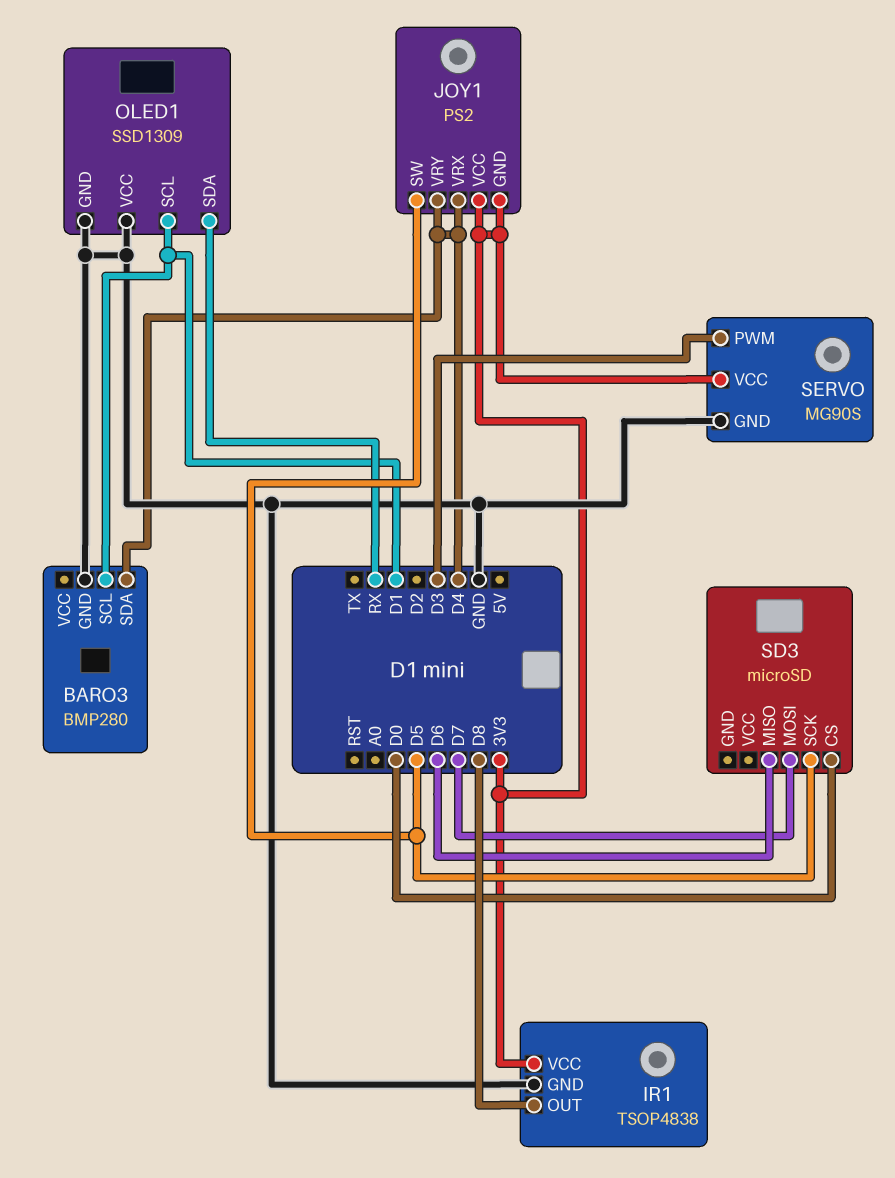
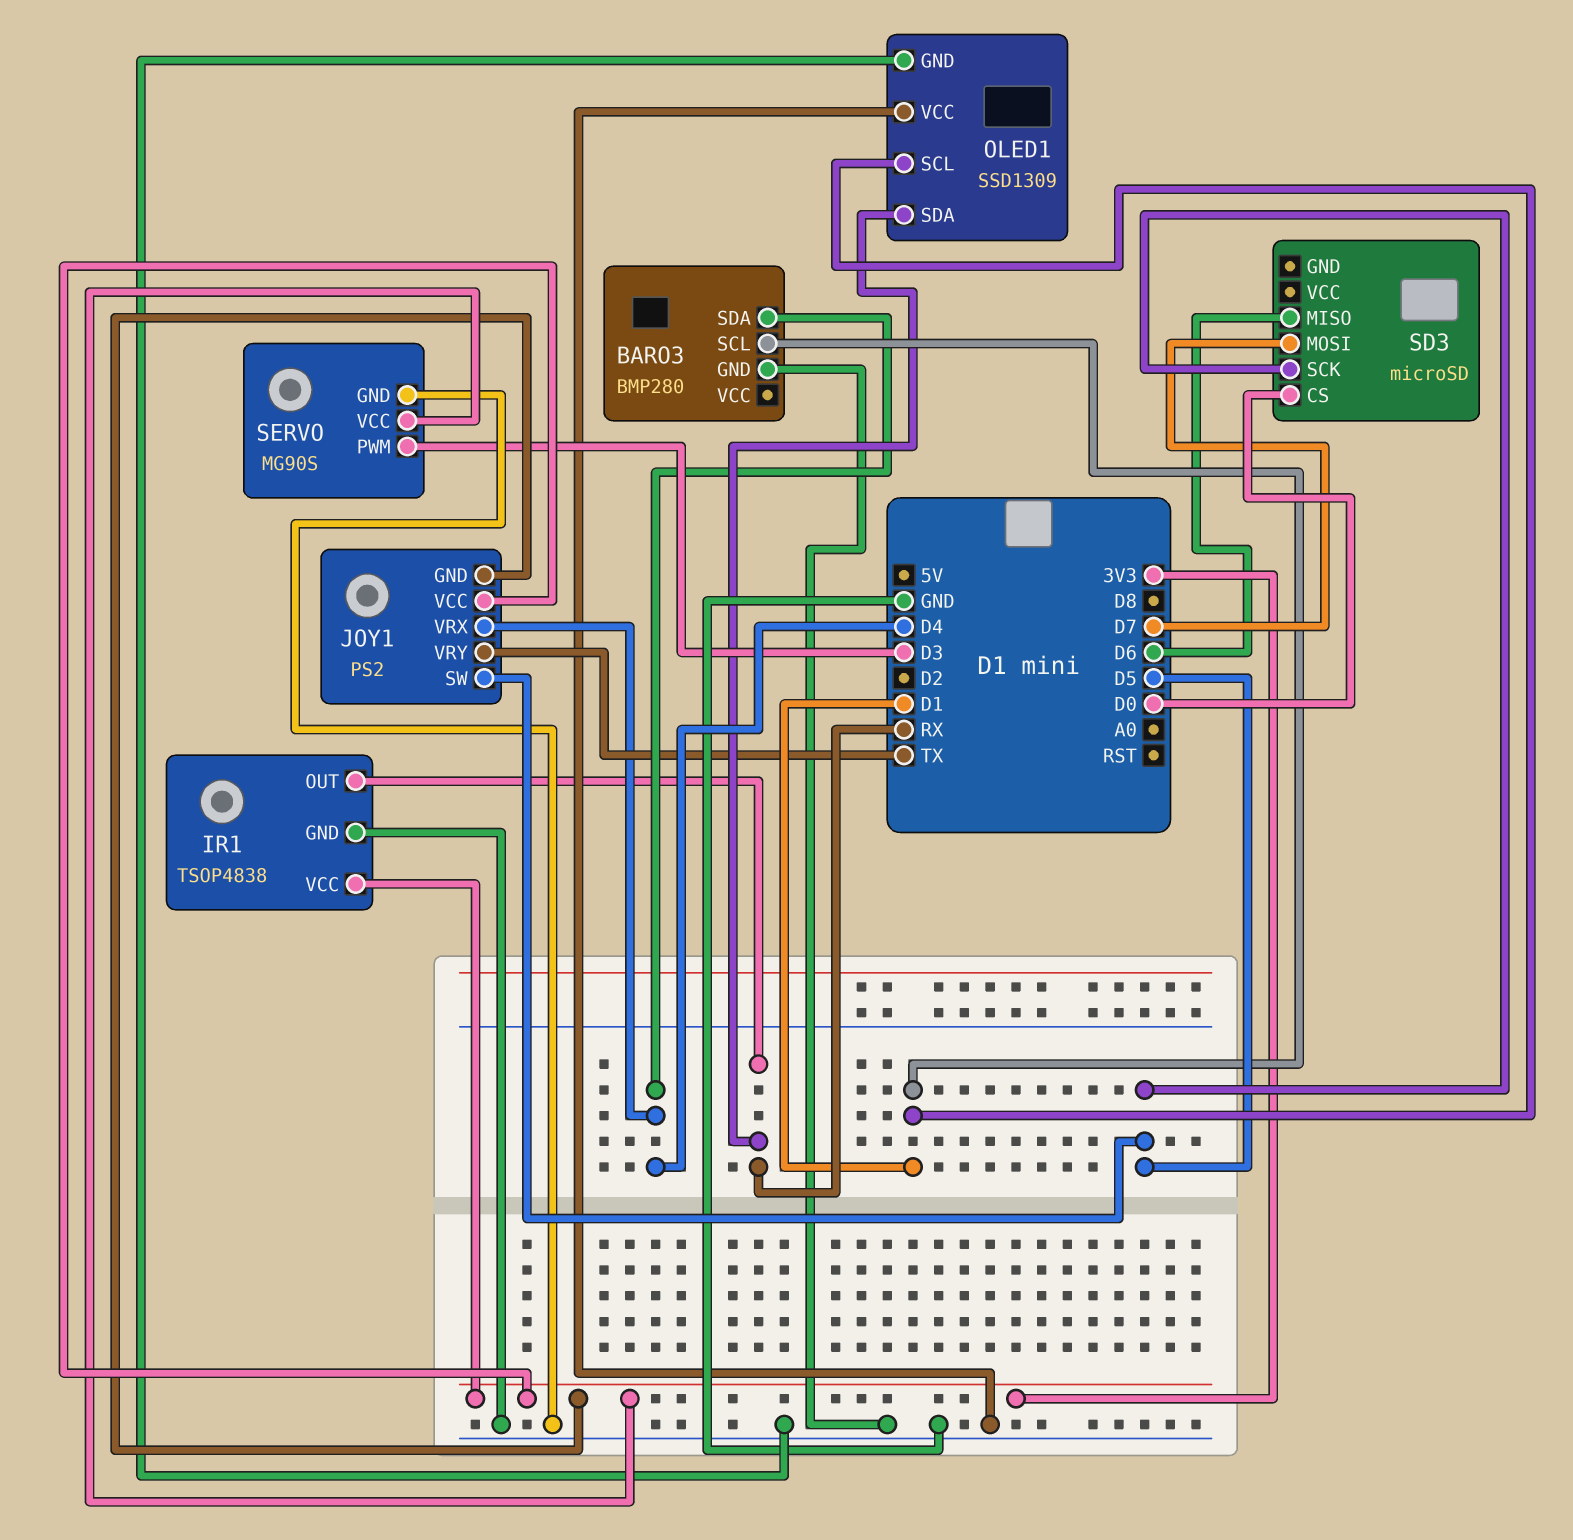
IR1 pin OUT: D8 -> RX
JOY1 pin VRY: D4 -> TX

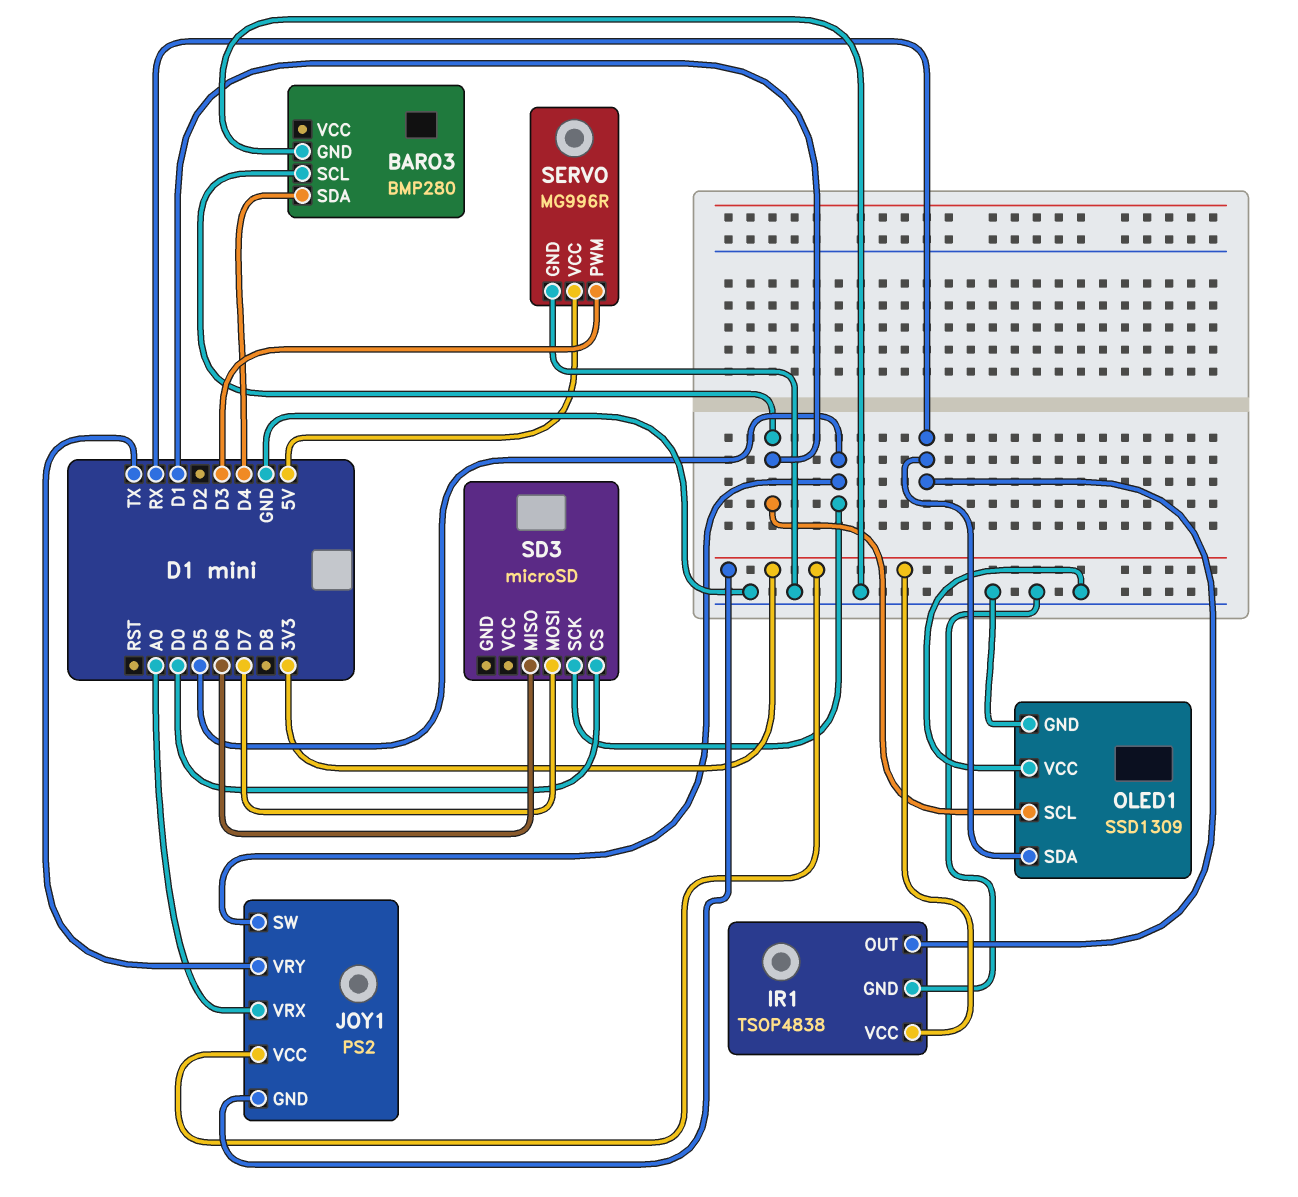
JOY1 pin VRX: D4 -> A0
SERVO: MG90S -> MG996R
SERVO pin VCC: 3V3 -> 5V

